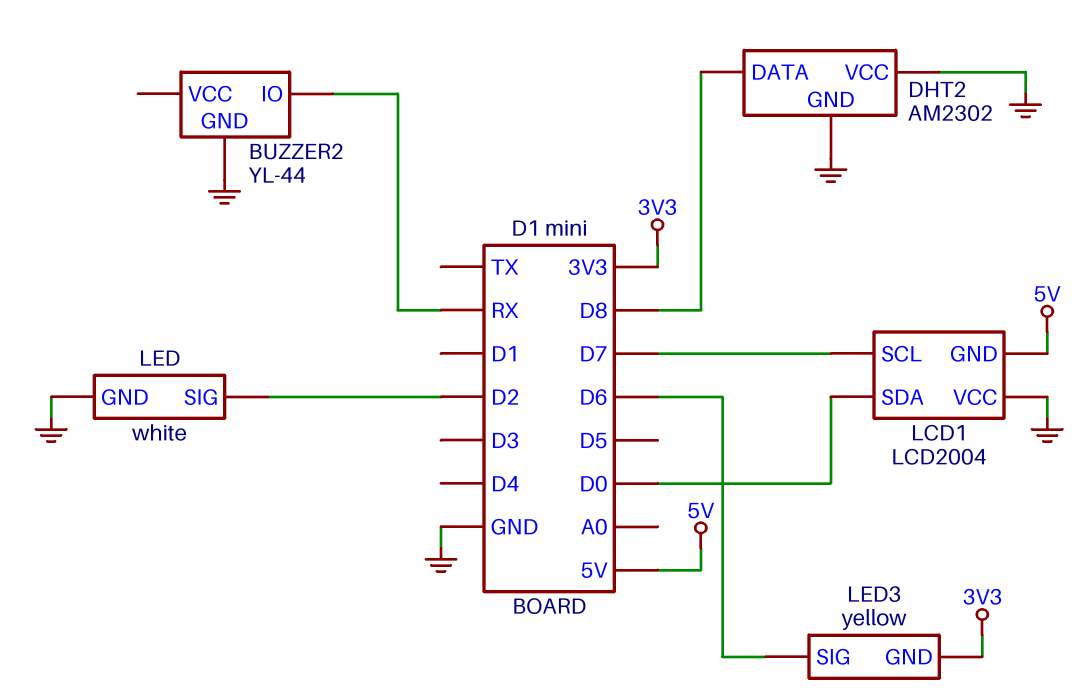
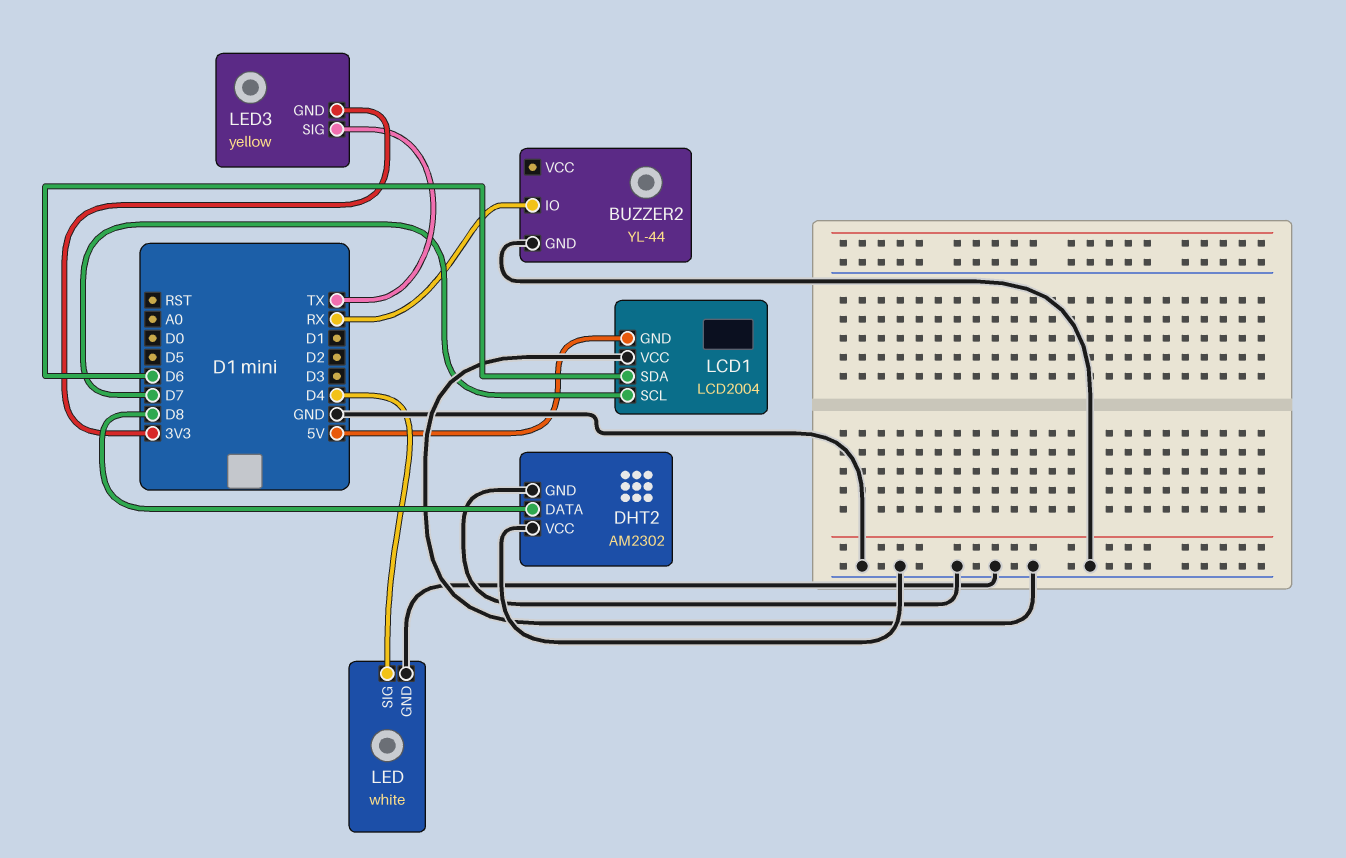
LCD1 pin SDA: D0 -> D6
LED pin SIG: D2 -> D4
LED3 pin SIG: D6 -> TX

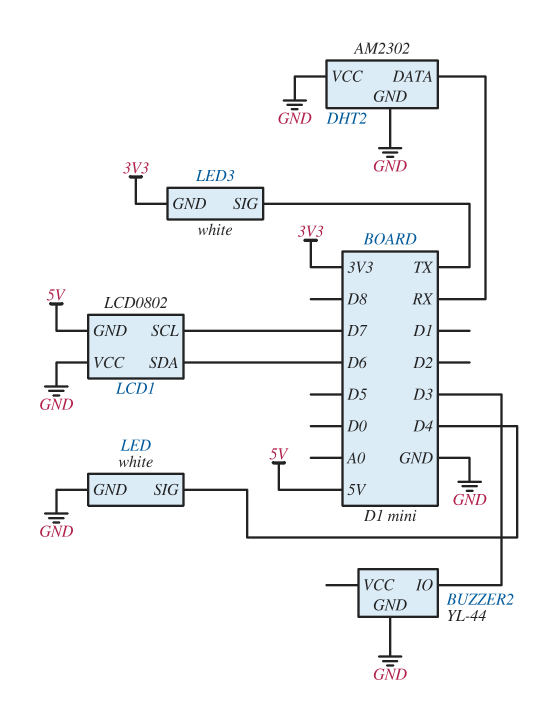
BUZZER2 pin IO: RX -> D3
DHT2 pin DATA: D8 -> RX
LCD1: LCD2004 -> LCD0802
LED3: yellow -> white

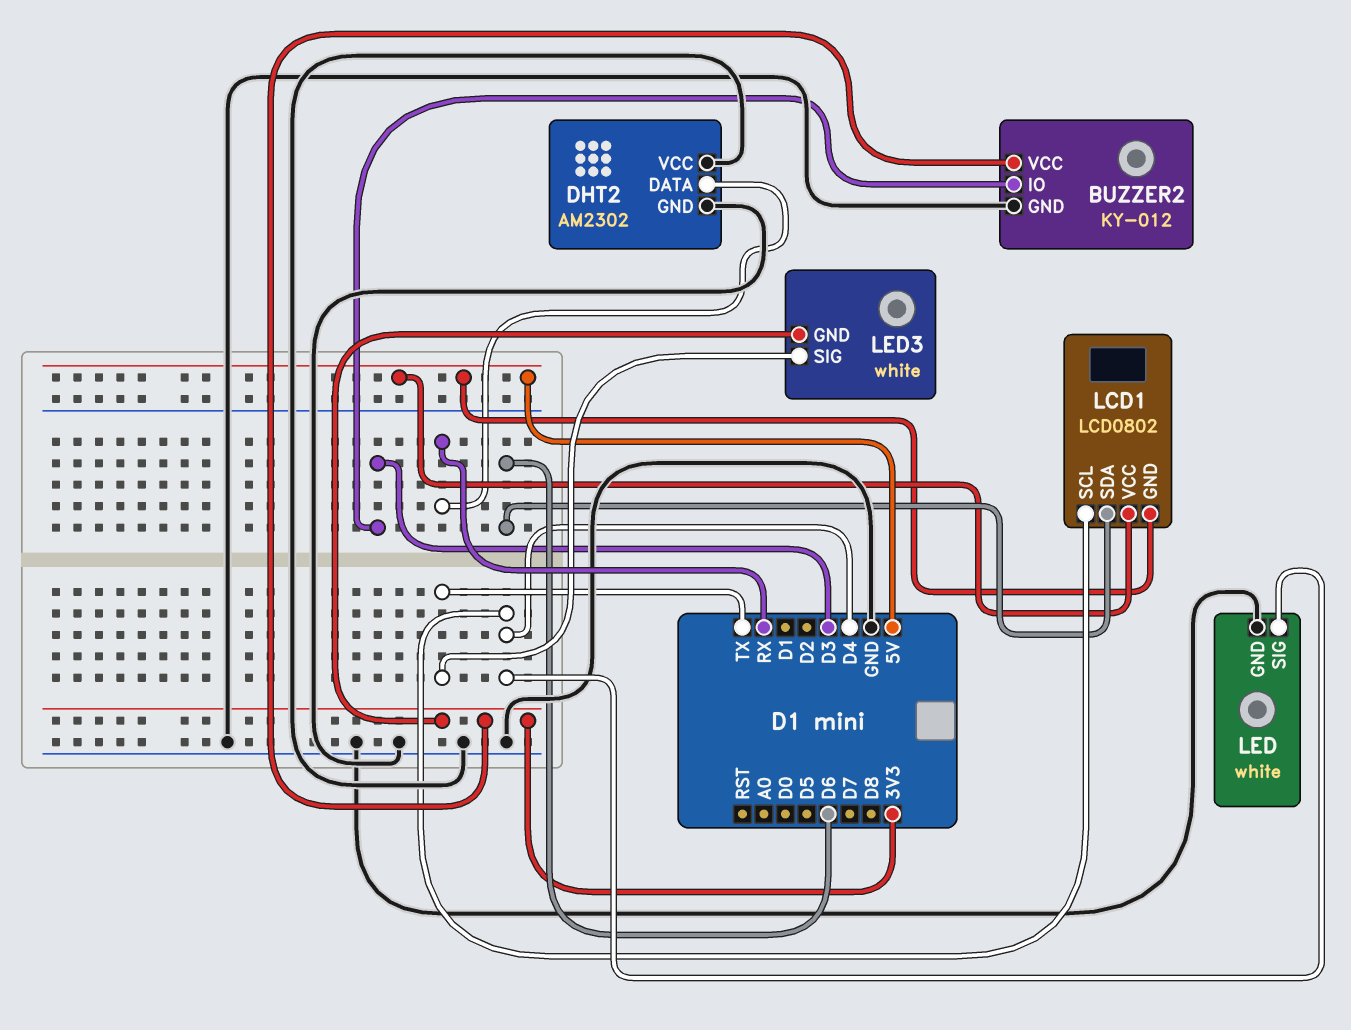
BUZZER2: YL-44 -> KY-012
BUZZER2 pin VCC: none -> 3V3
LCD1 pin SCL: D7 -> D4
LCD1 pin VCC: GND -> 5V

